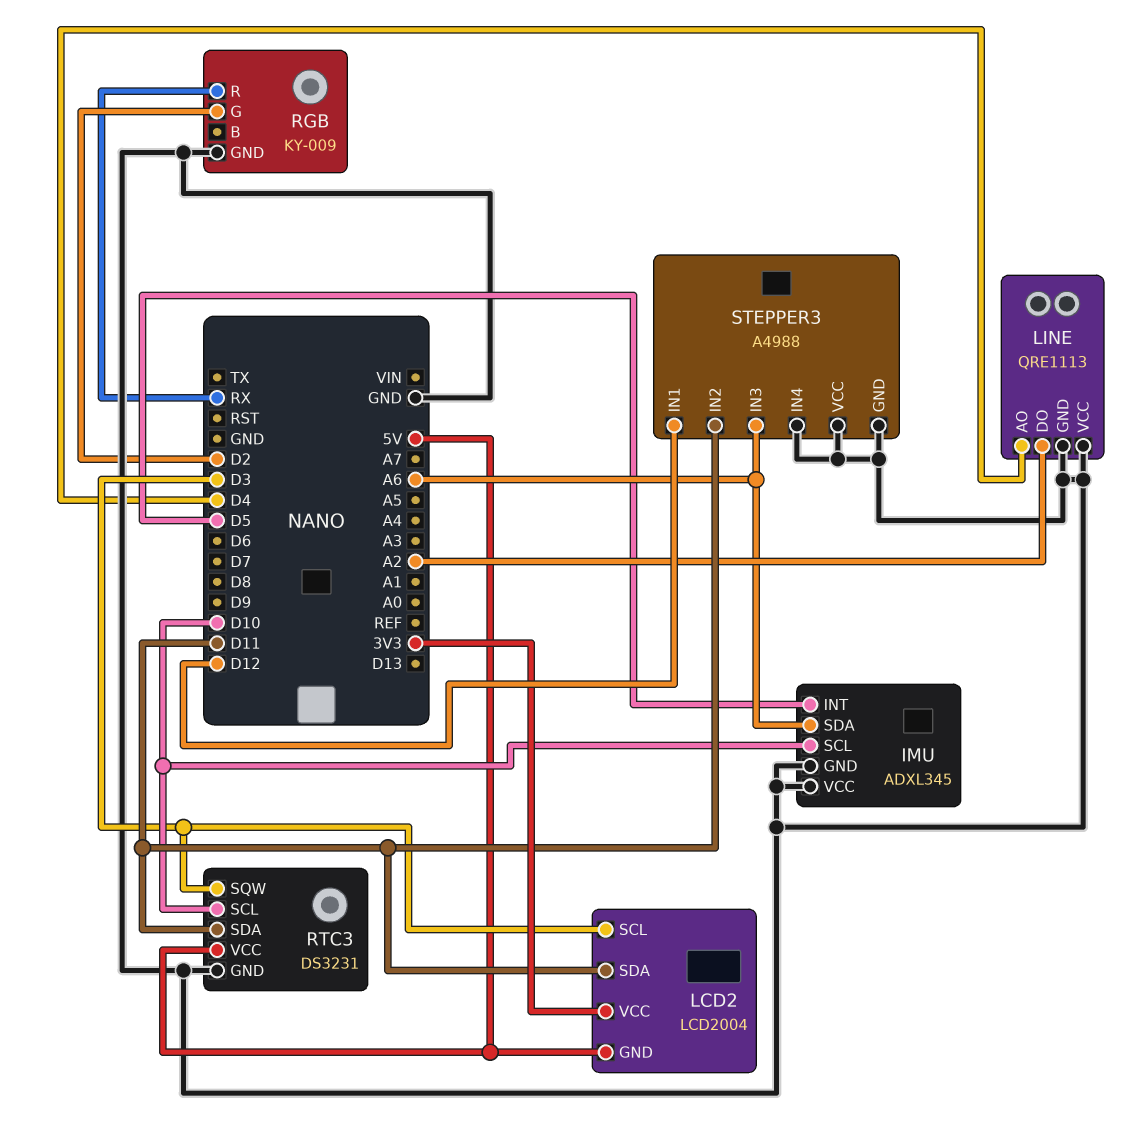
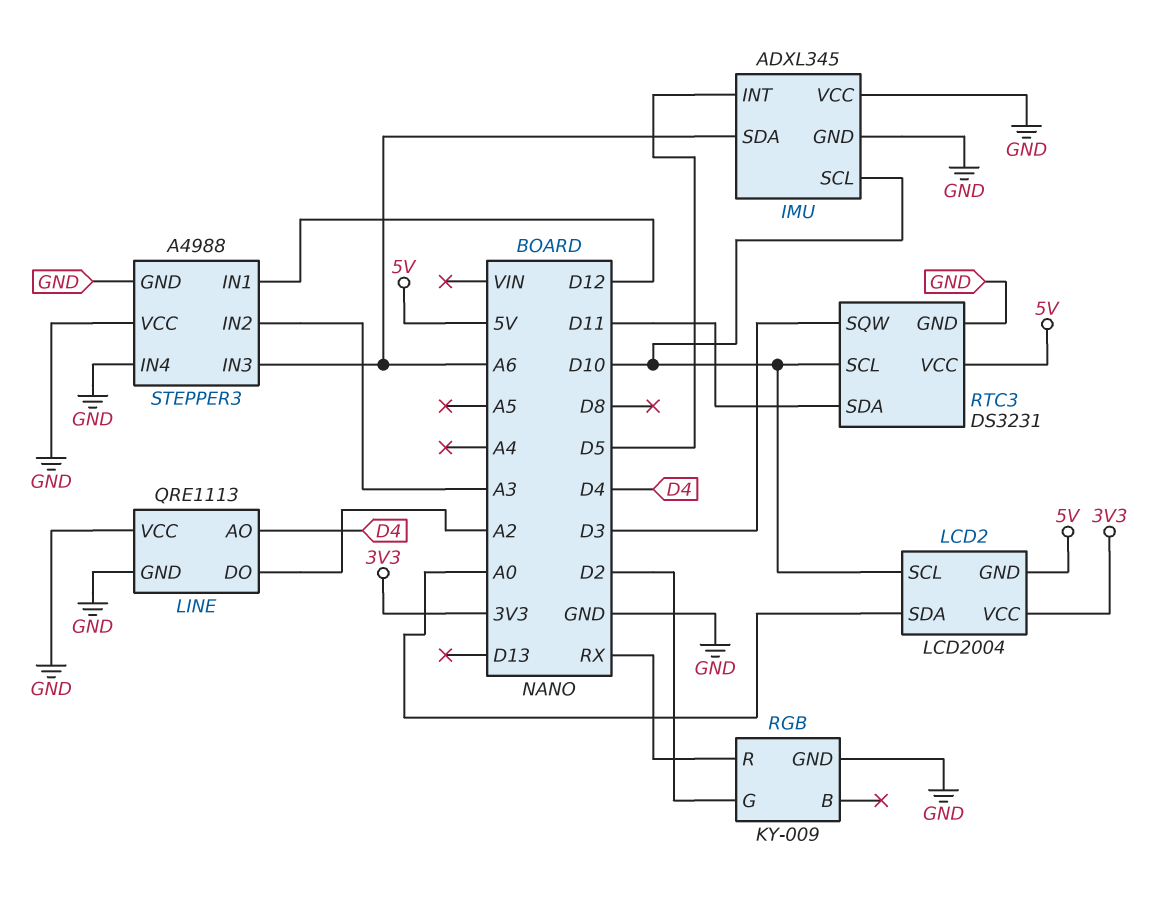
LCD2 pin SCL: D3 -> D10
LCD2 pin SDA: D11 -> A0
STEPPER3 pin IN2: D11 -> A3

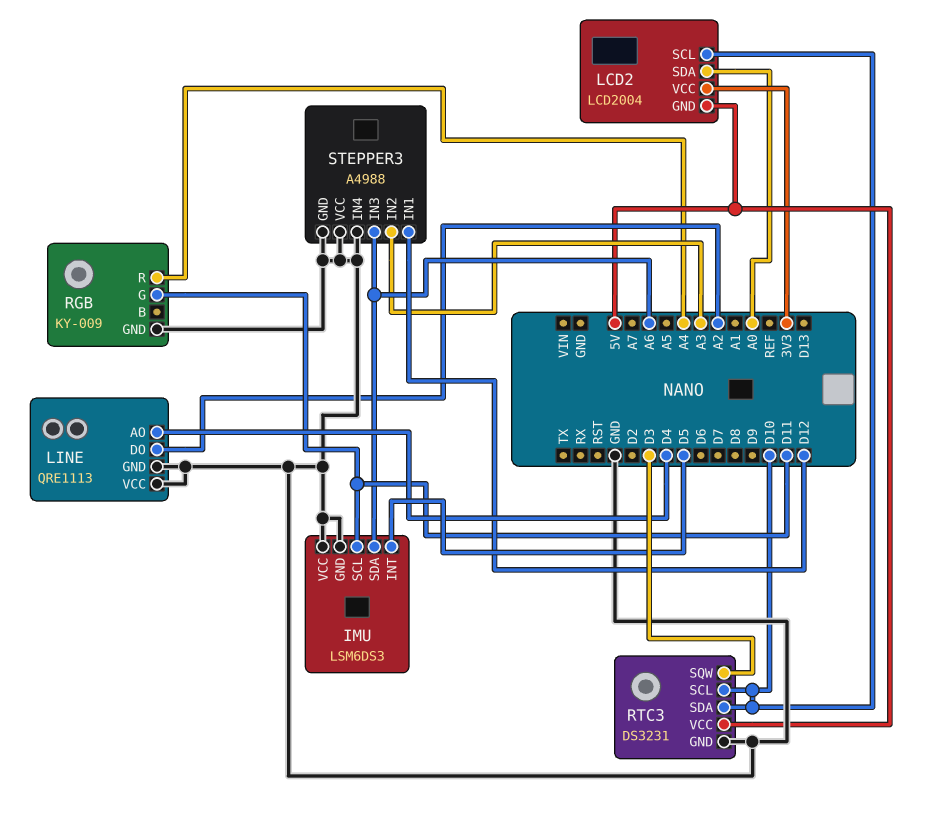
IMU: ADXL345 -> LSM6DS3
IMU pin SCL: D10 -> D11
RGB pin G: D2 -> D11
RGB pin R: RX -> A4
RTC3 pin SDA: D11 -> D10

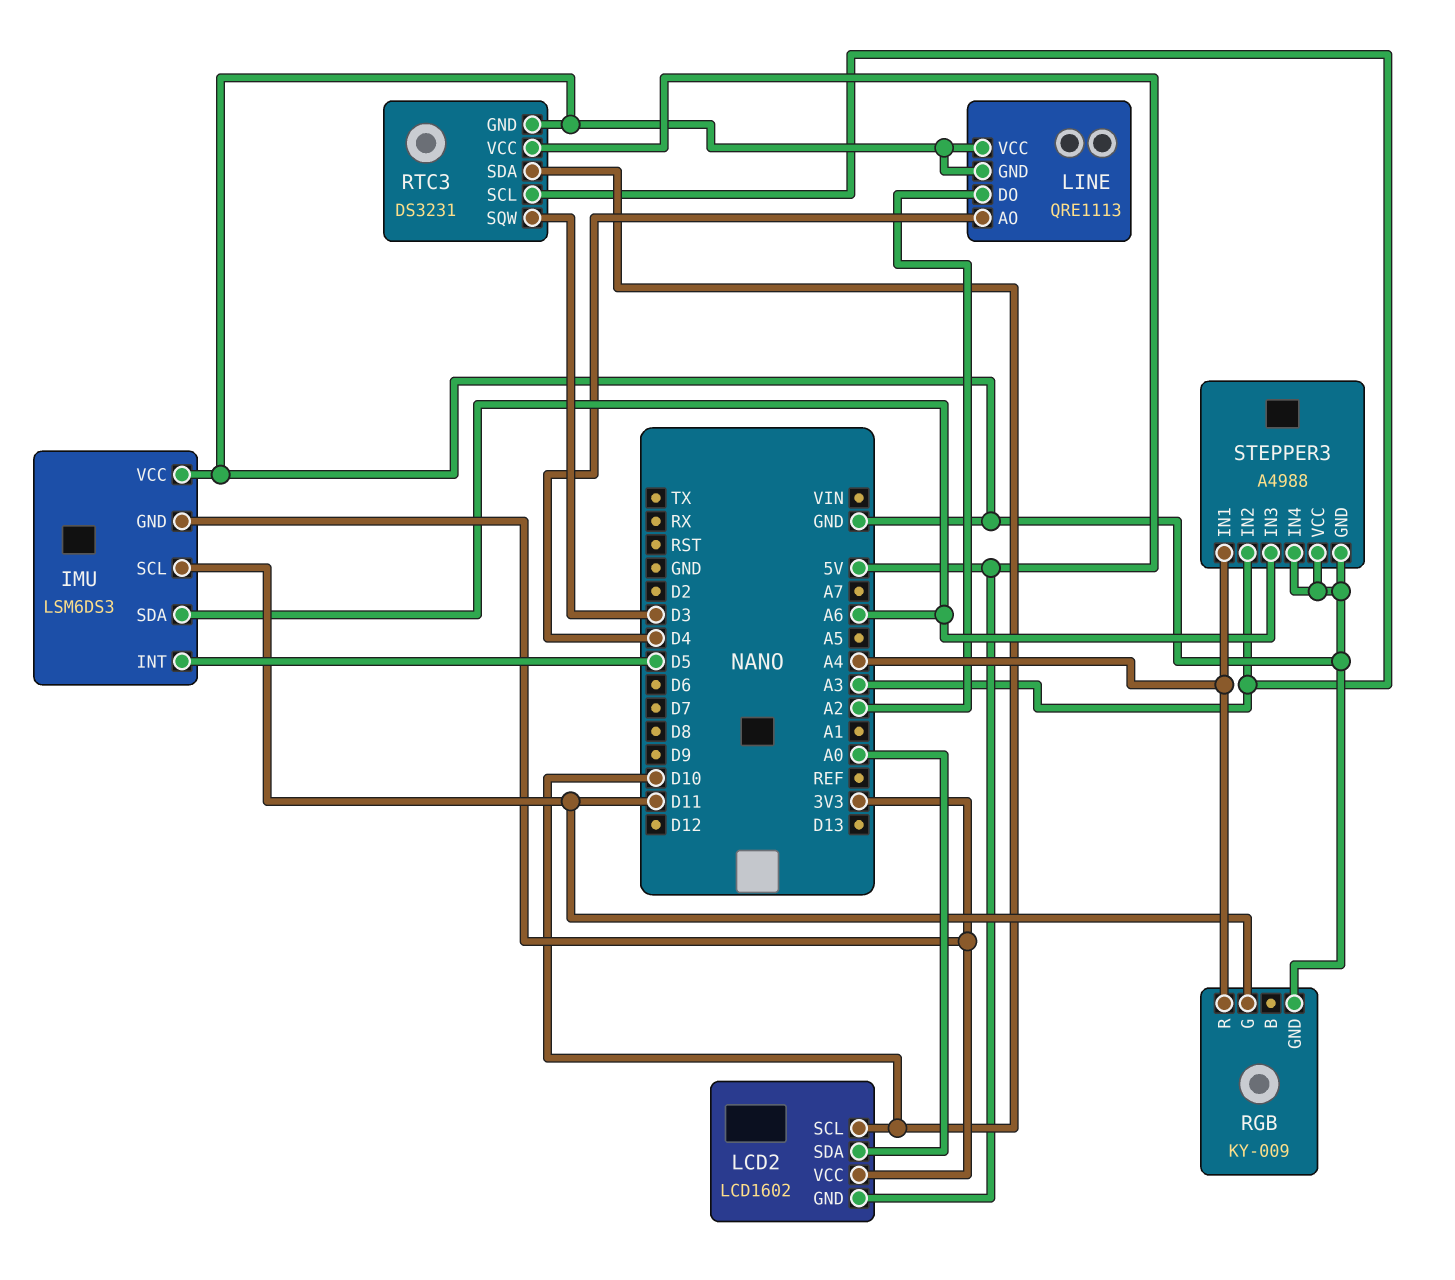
IMU pin GND: GND -> 3V3
LCD2: LCD2004 -> LCD1602
RTC3 pin SCL: D10 -> A3
STEPPER3 pin IN1: D12 -> A4

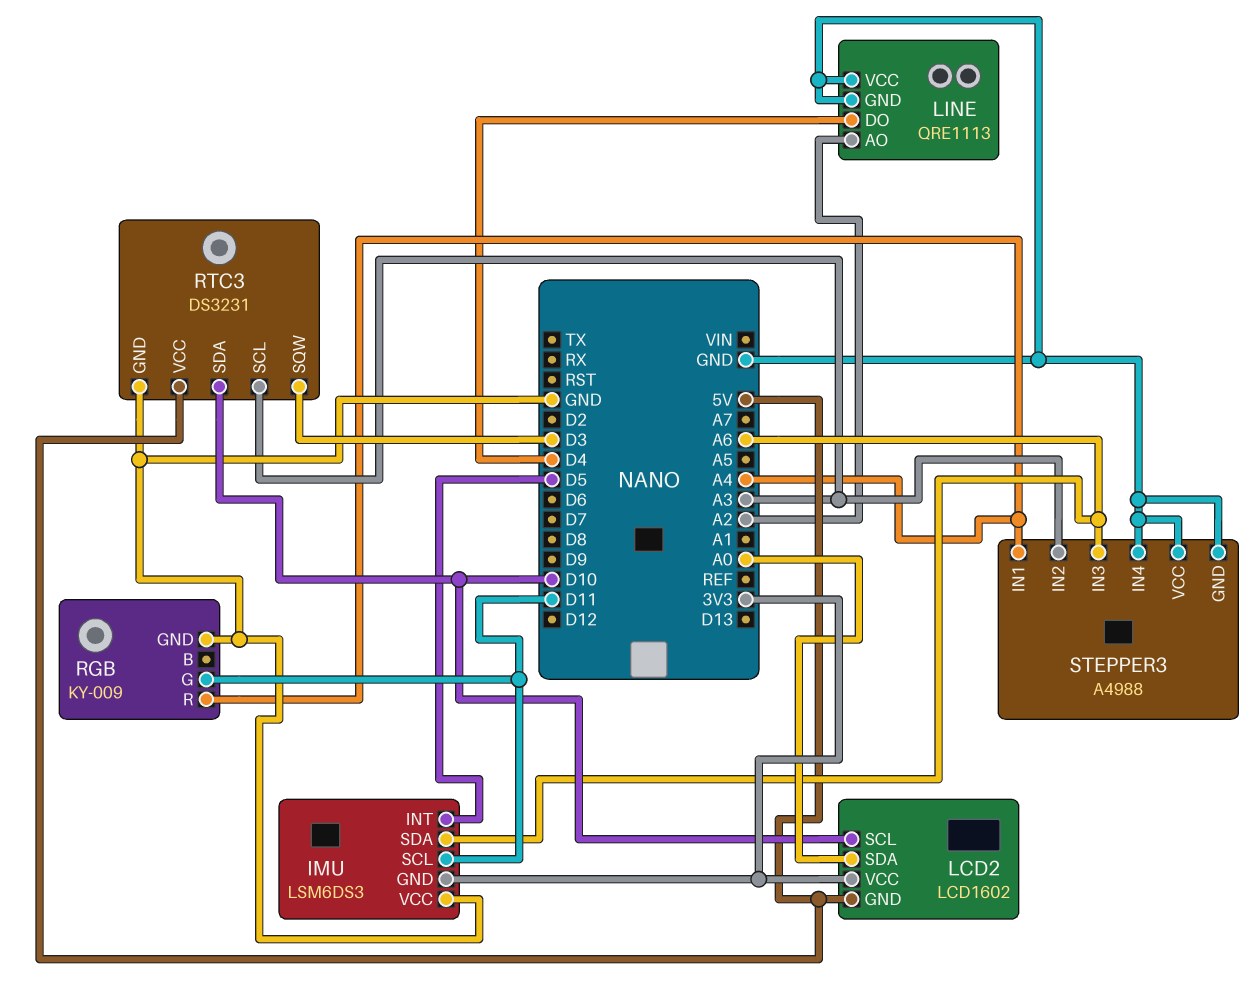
LINE pin AO: D4 -> A2
LINE pin DO: A2 -> D4

